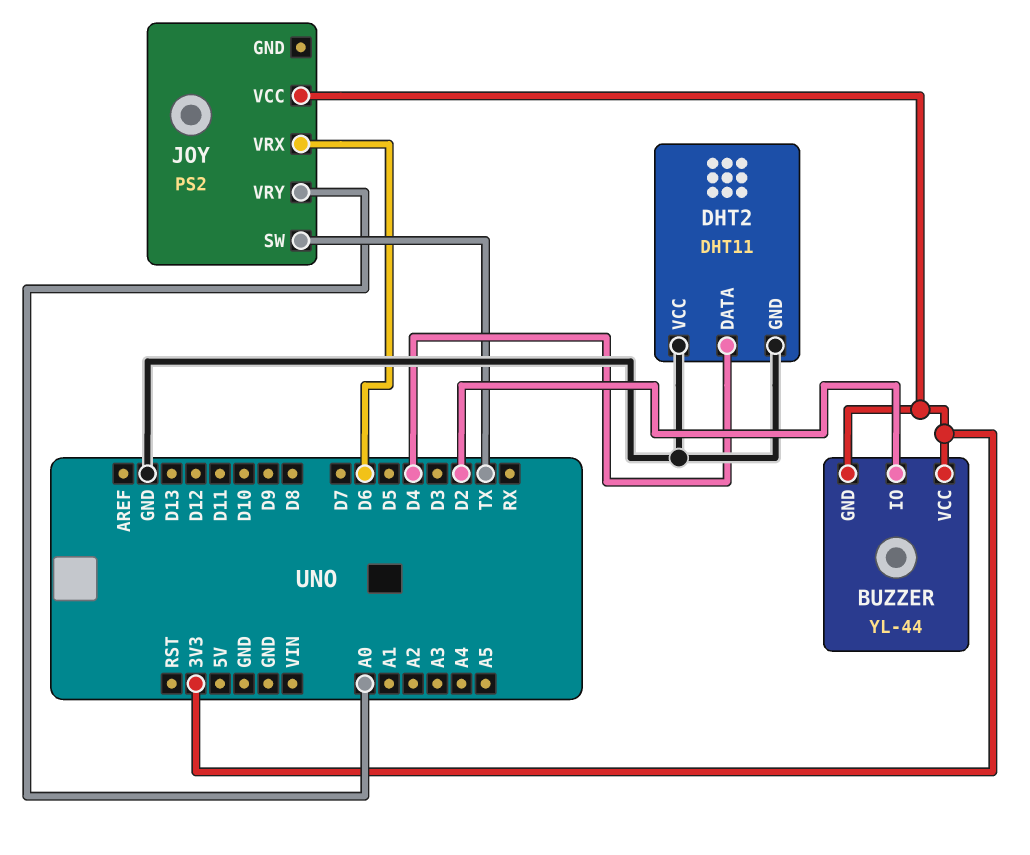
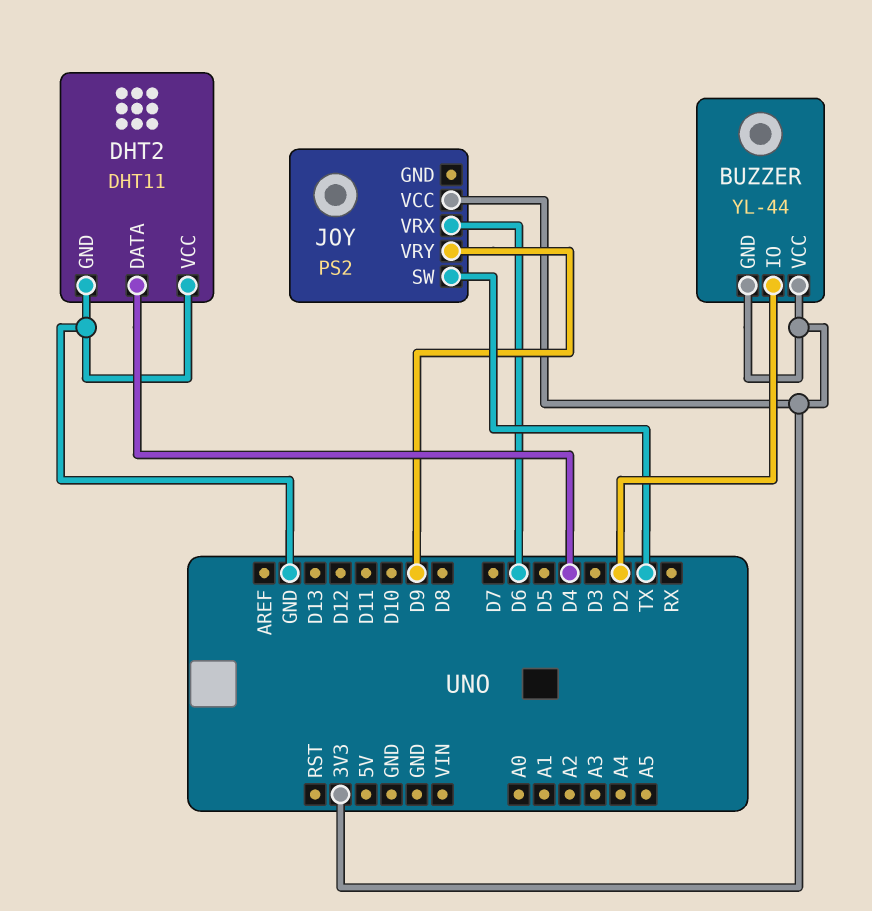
JOY pin VRY: A0 -> D9

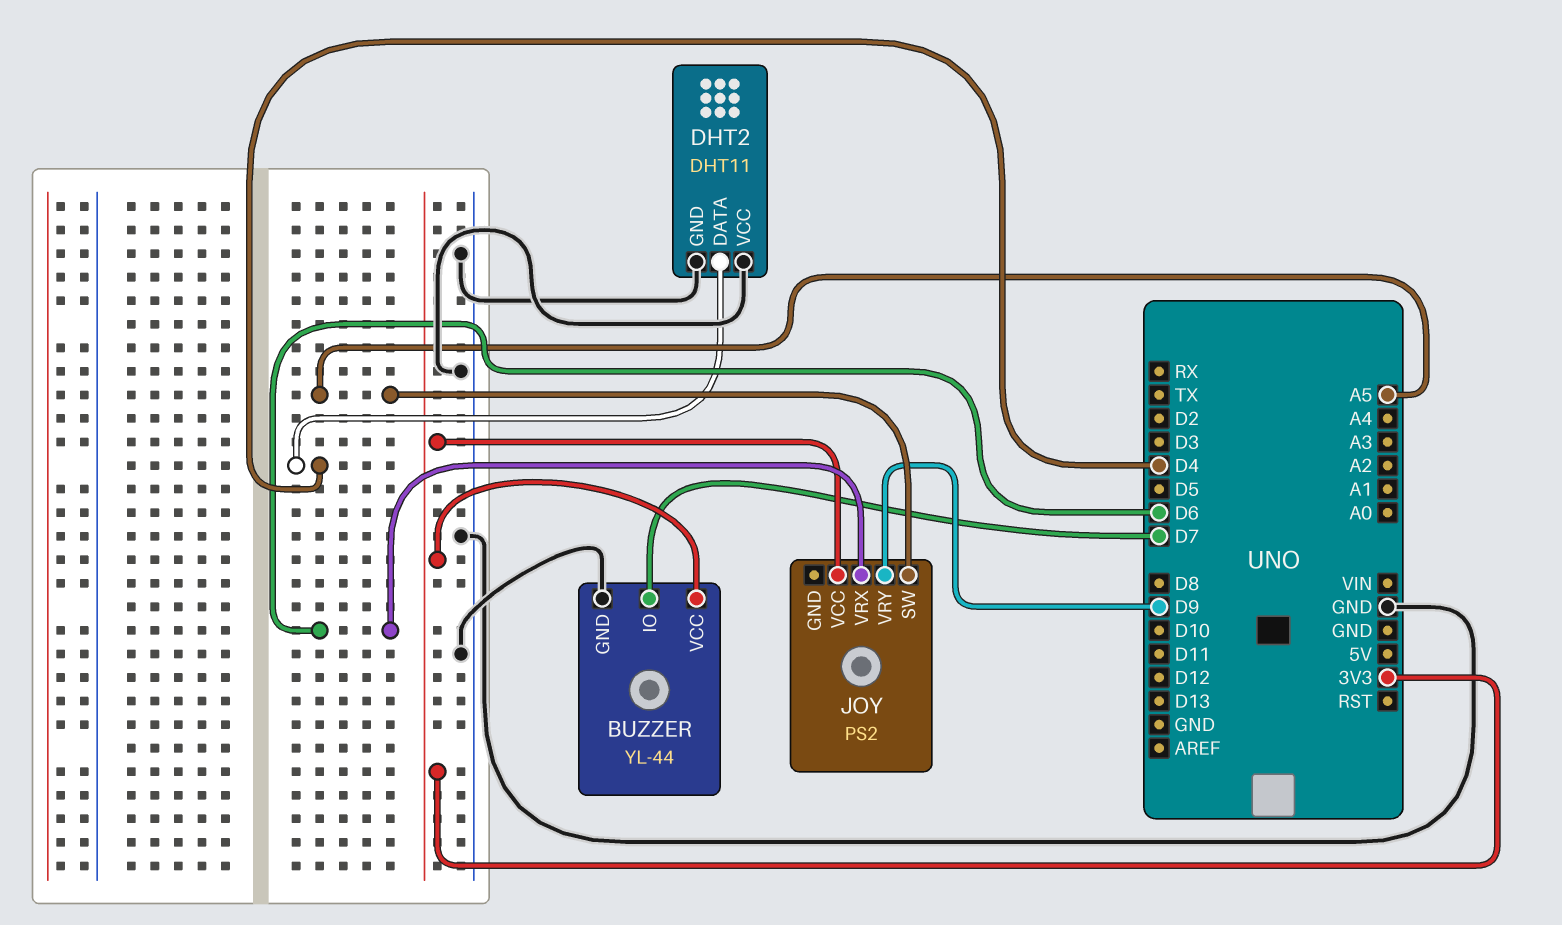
BUZZER pin GND: 3V3 -> GND
BUZZER pin IO: D2 -> D7
JOY pin SW: TX -> A5

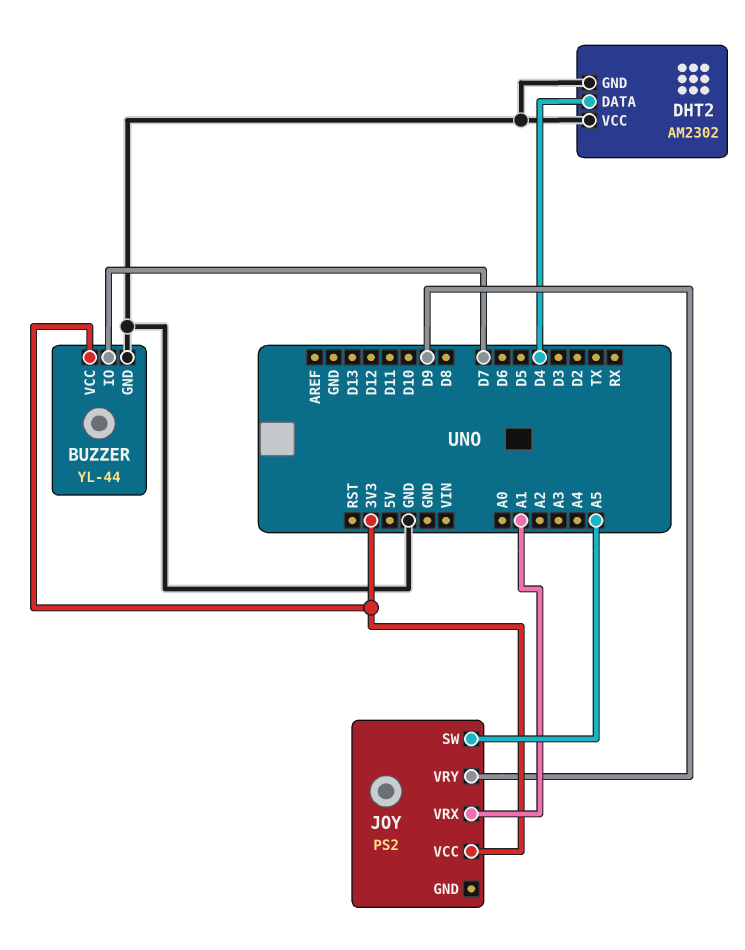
DHT2: DHT11 -> AM2302
JOY pin VRX: D6 -> A1

